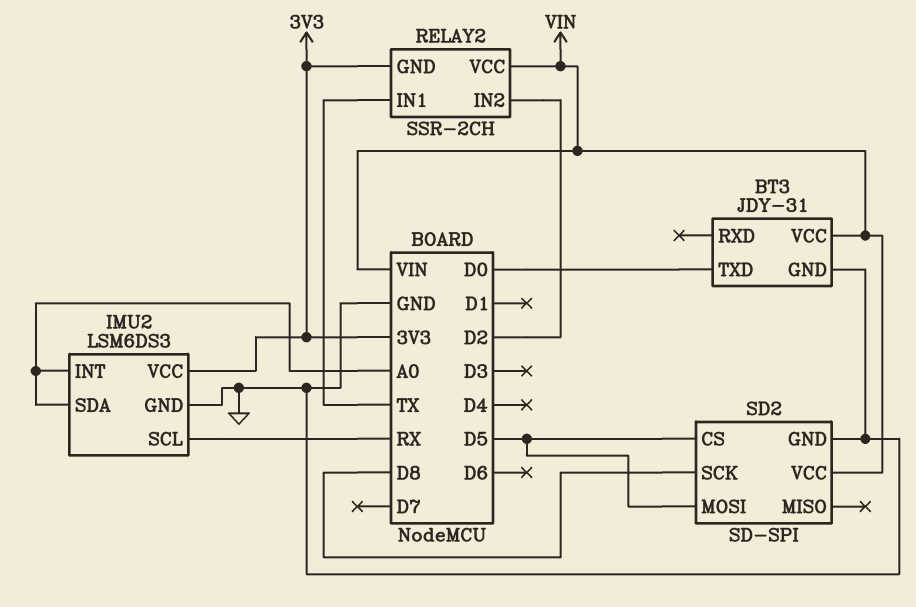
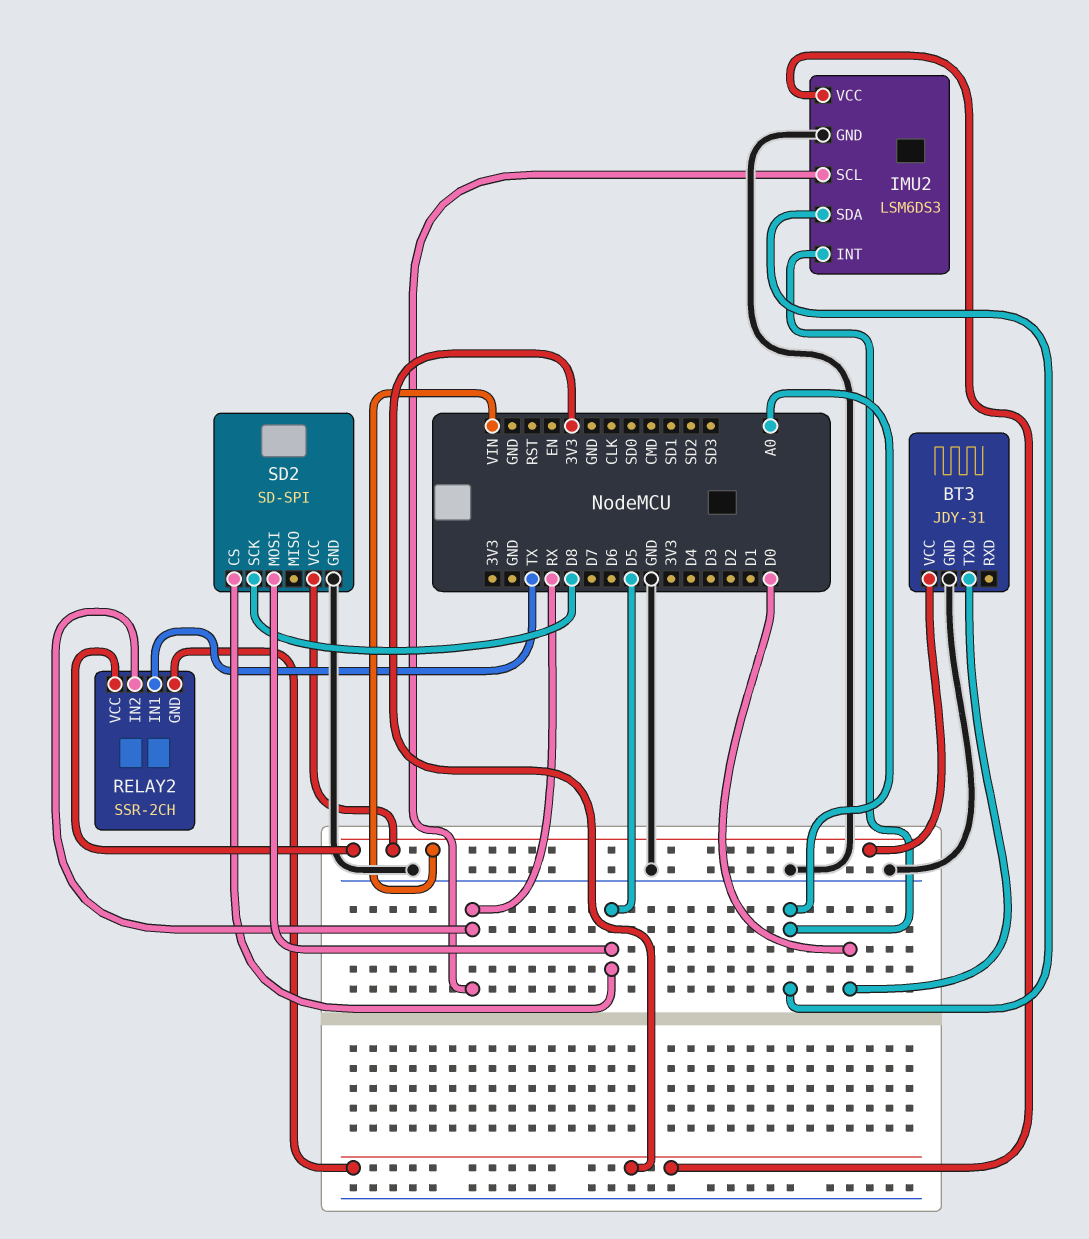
RELAY2 pin IN2: D2 -> RX

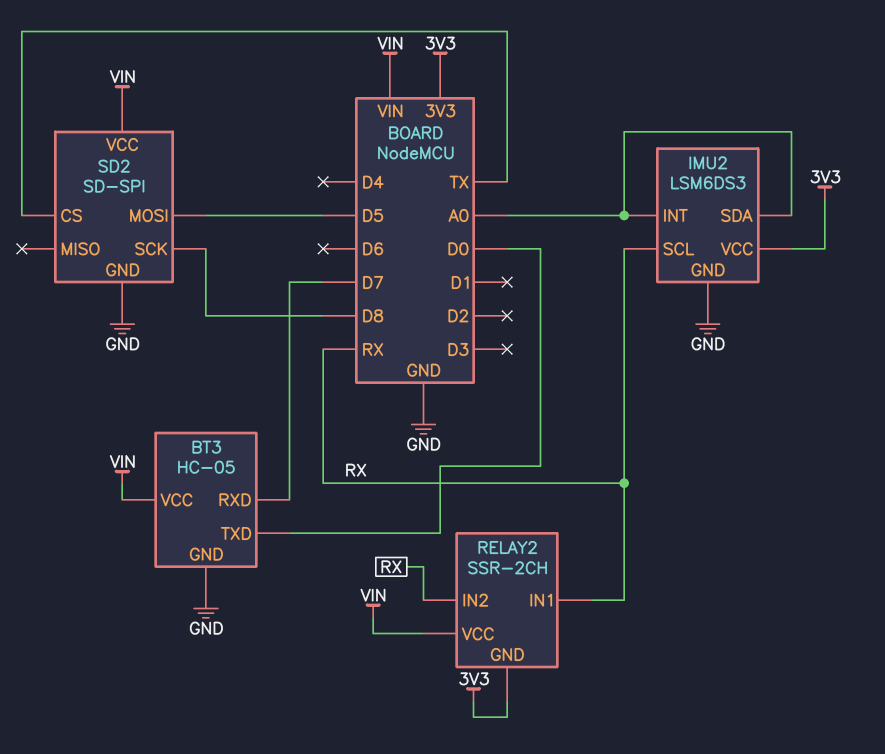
BT3: JDY-31 -> HC-05
BT3 pin RXD: none -> D7
RELAY2 pin IN1: TX -> RX
SD2 pin CS: D5 -> TX

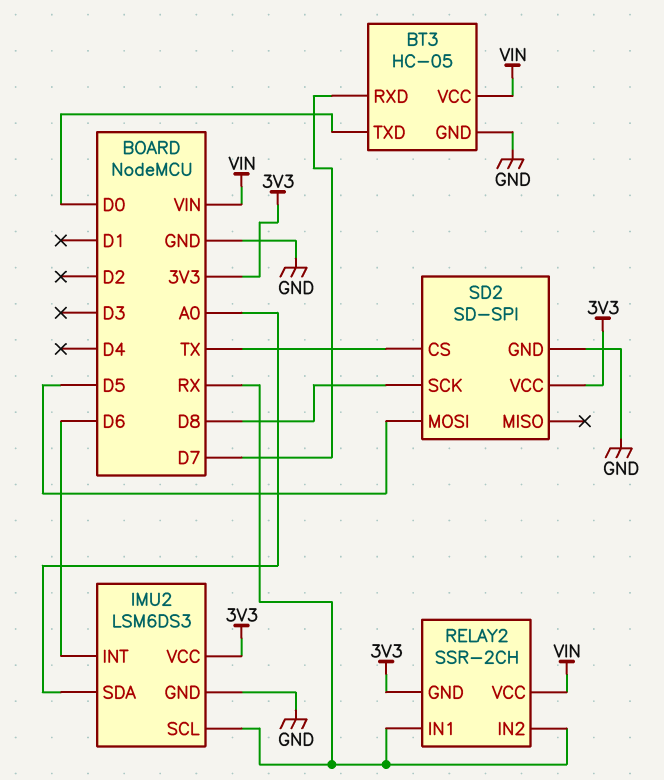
IMU2 pin INT: A0 -> D6
SD2 pin VCC: VIN -> 3V3

